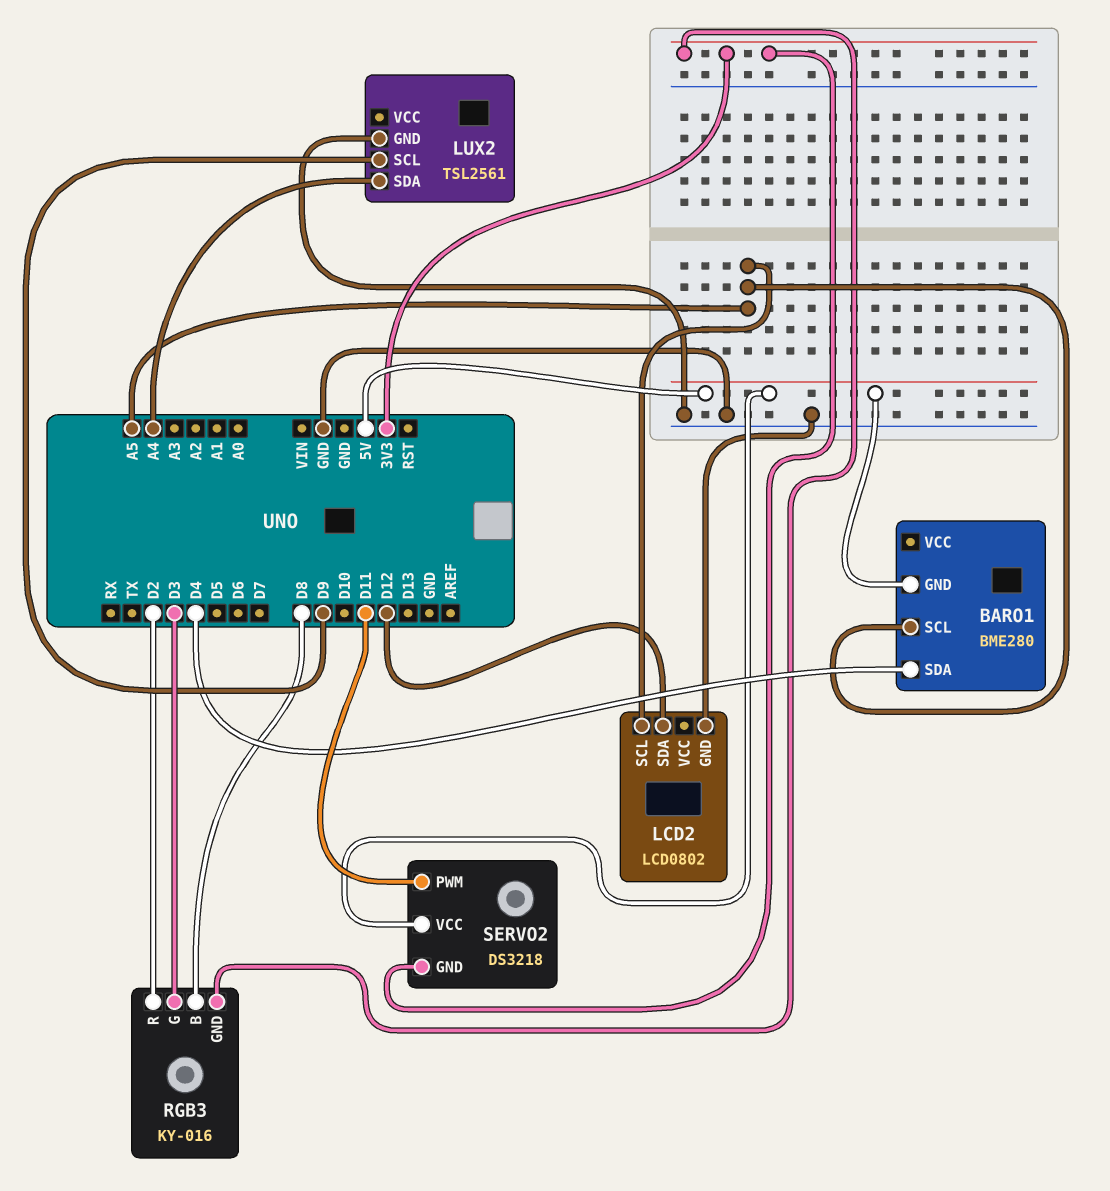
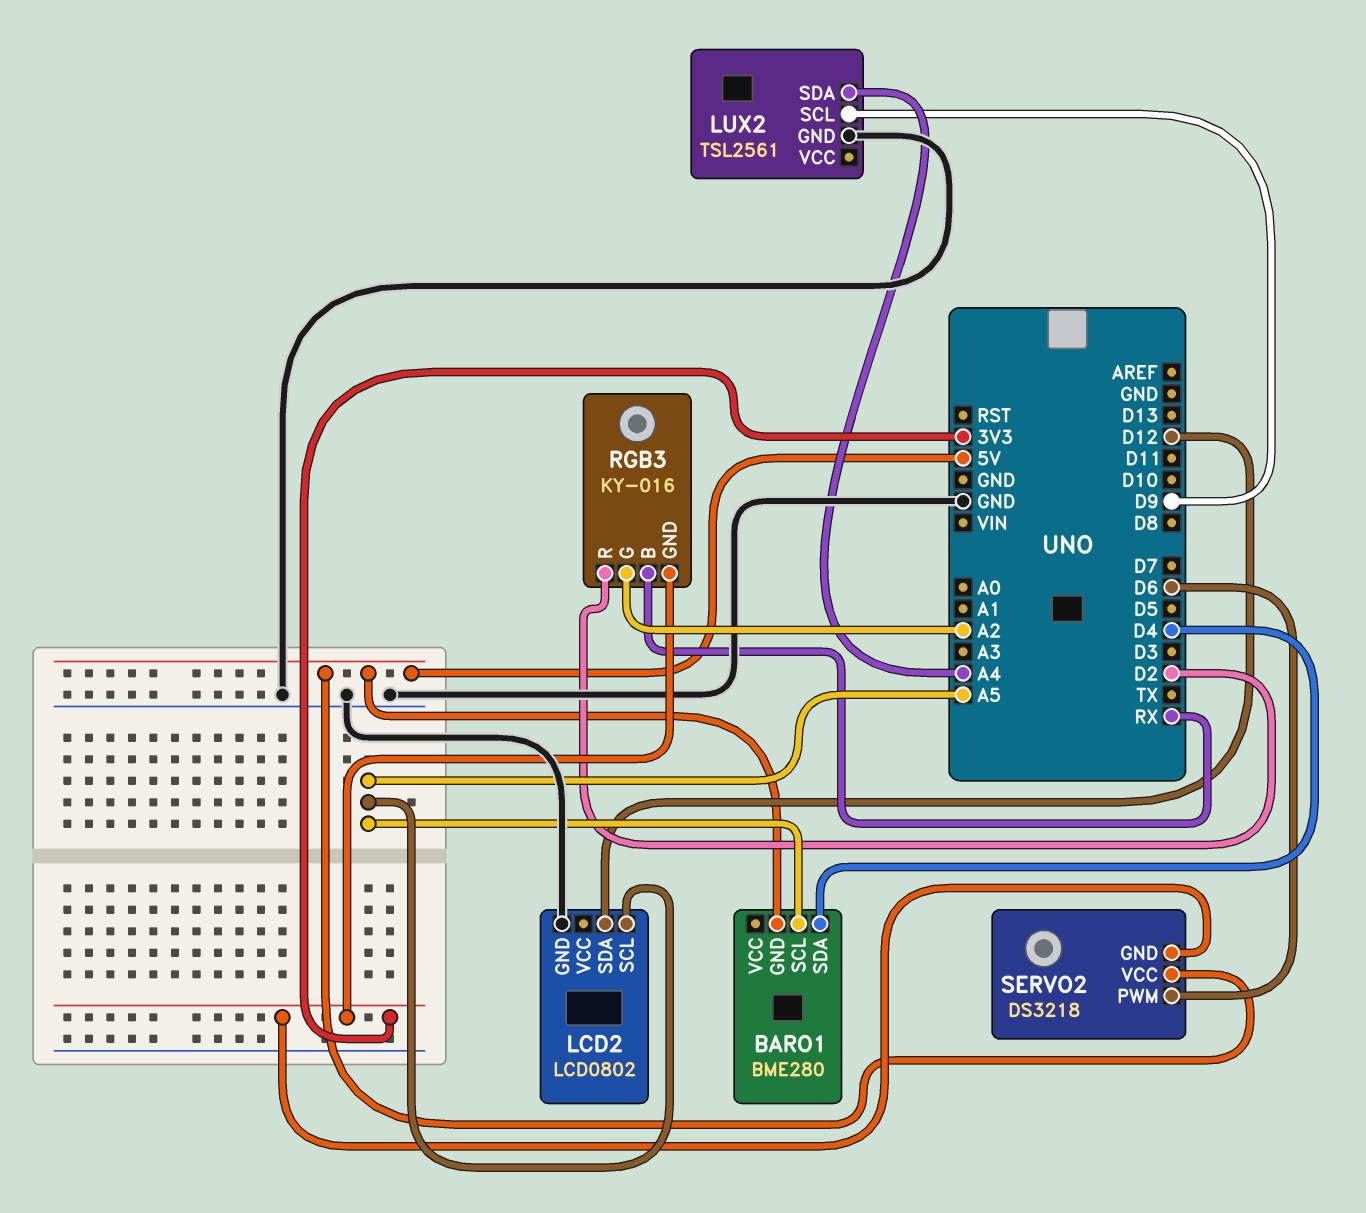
RGB3 pin B: D8 -> RX
RGB3 pin G: D3 -> A2
SERVO2 pin PWM: D11 -> D6

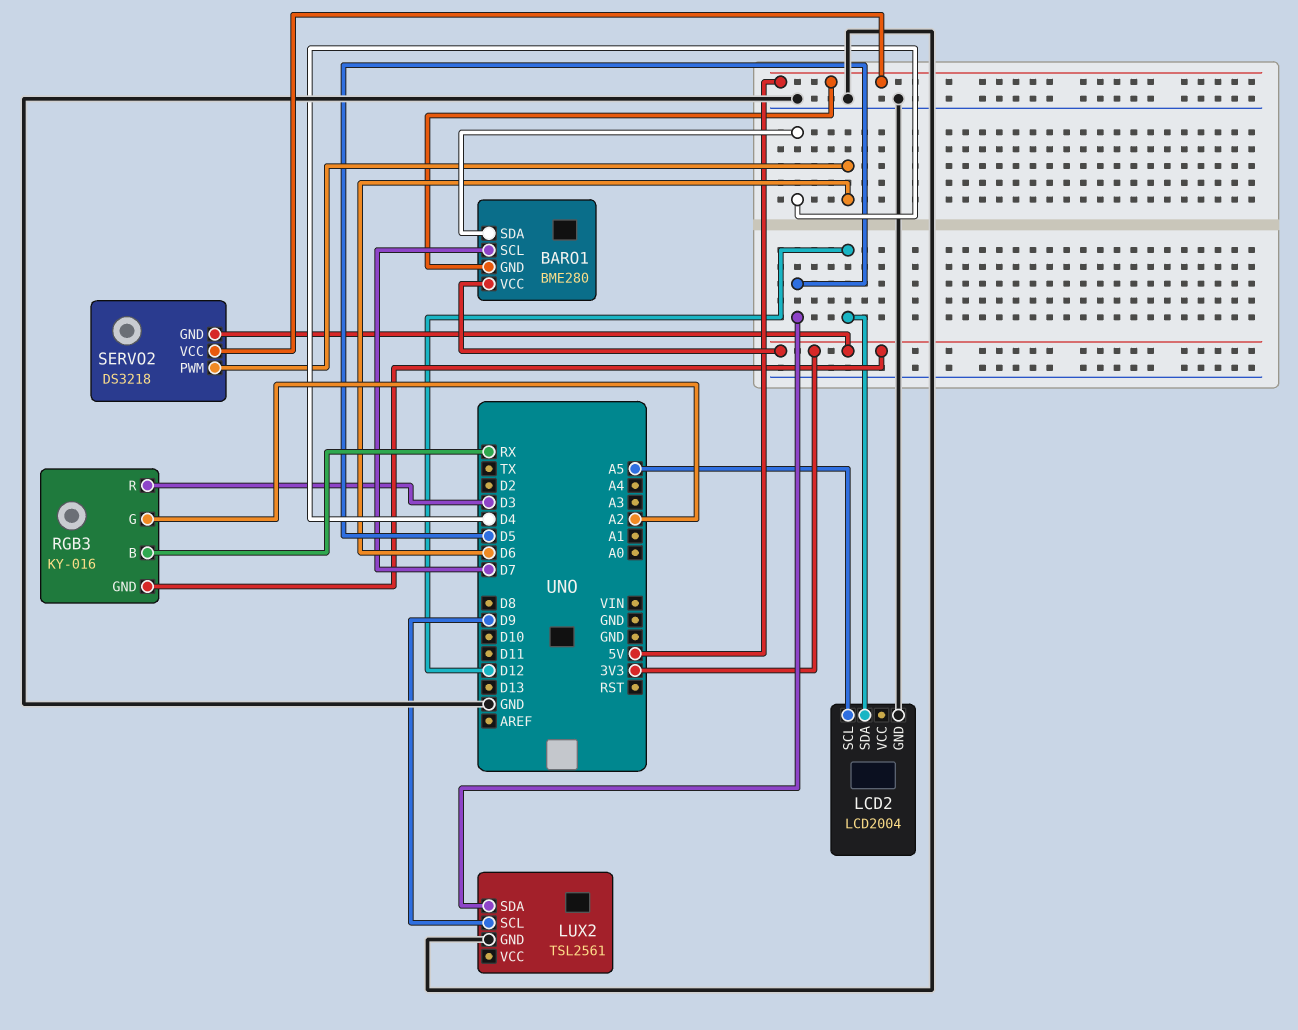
BARO1 pin SCL: A5 -> D7
BARO1 pin VCC: none -> 3V3
LCD2: LCD0802 -> LCD2004
LUX2 pin SDA: A4 -> D5
RGB3 pin R: D2 -> D3

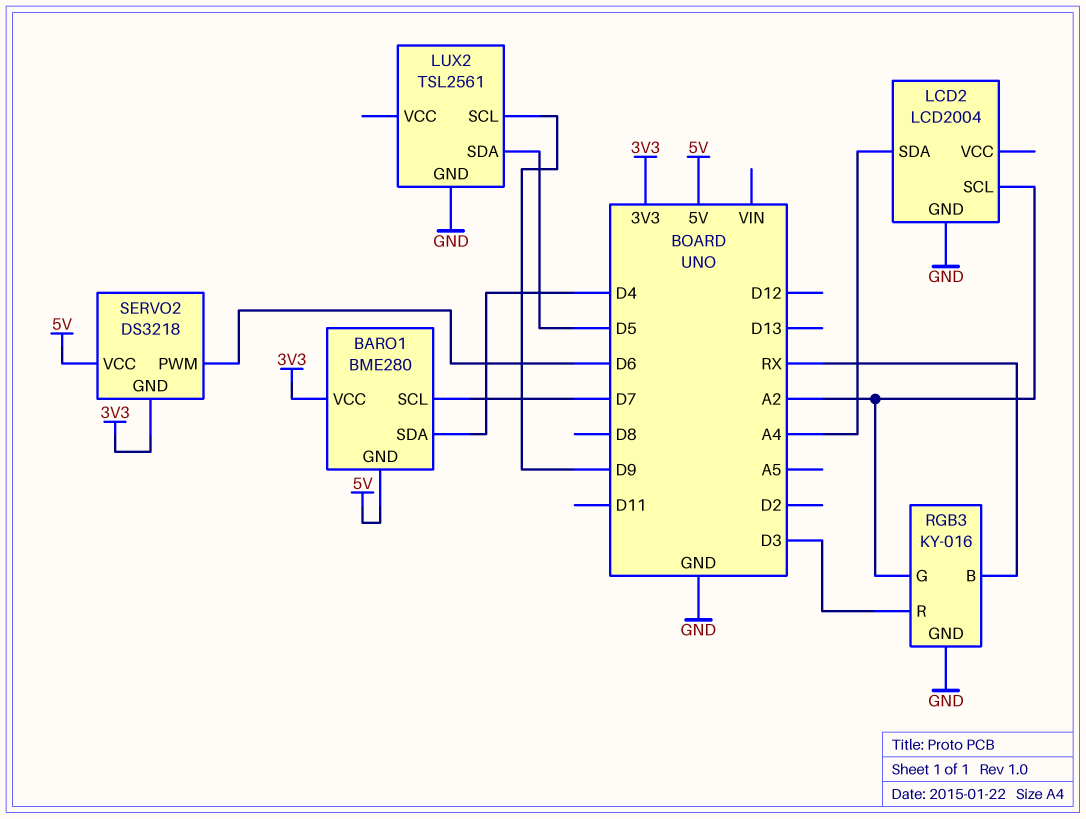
LCD2 pin SCL: A5 -> A2
LCD2 pin SDA: D12 -> A4
RGB3 pin GND: 3V3 -> GND

